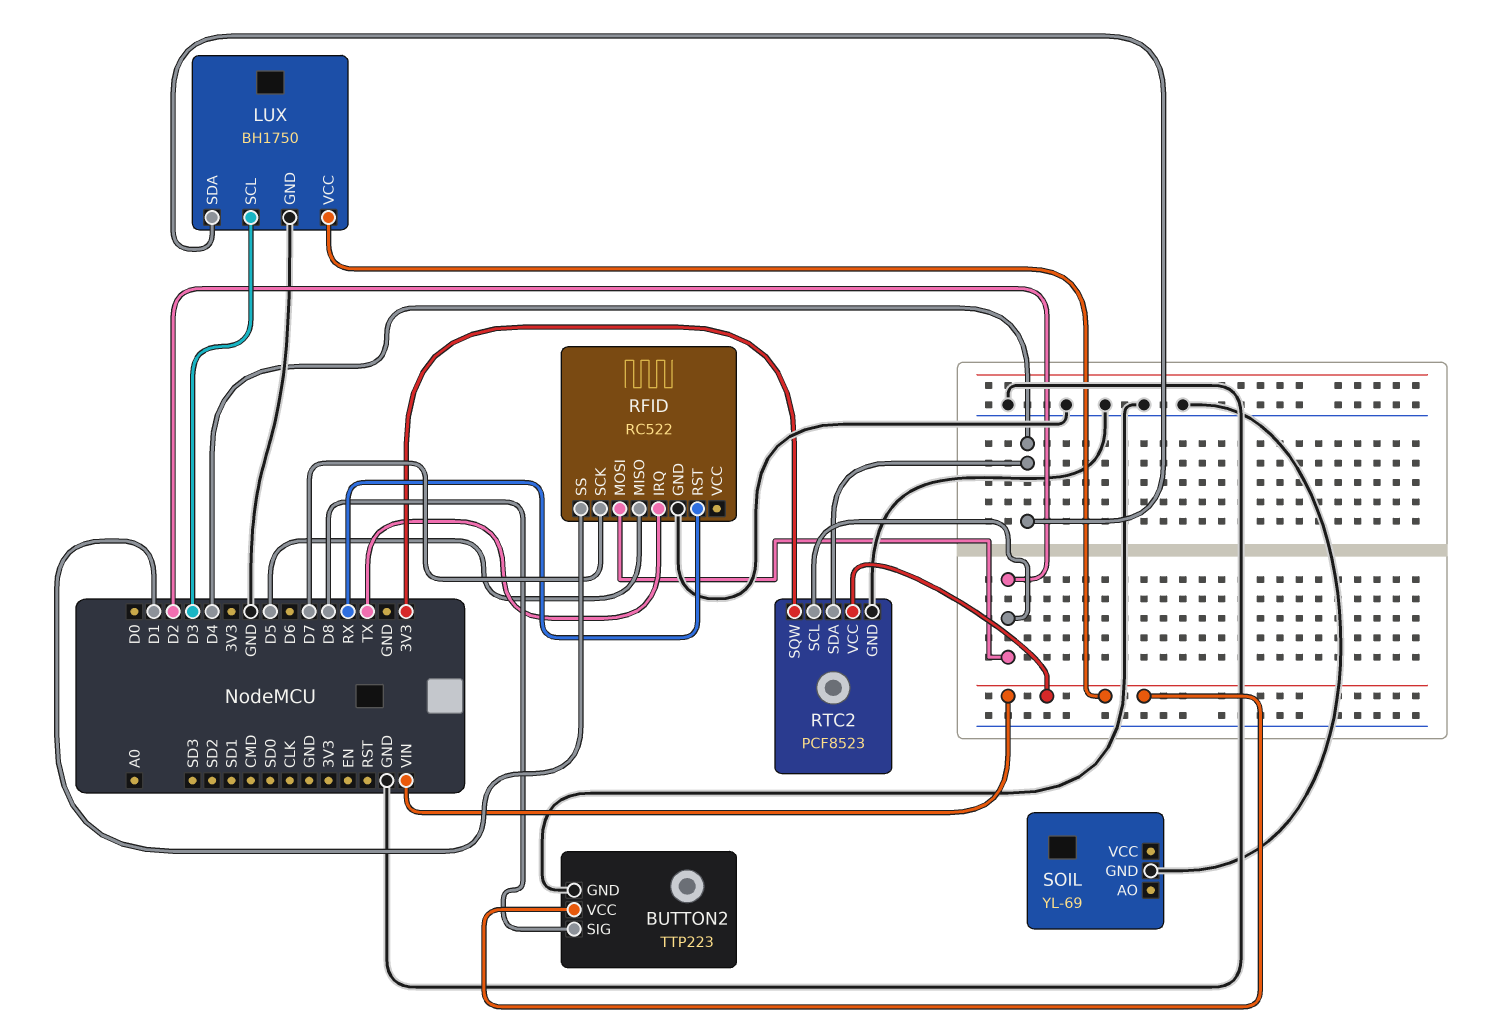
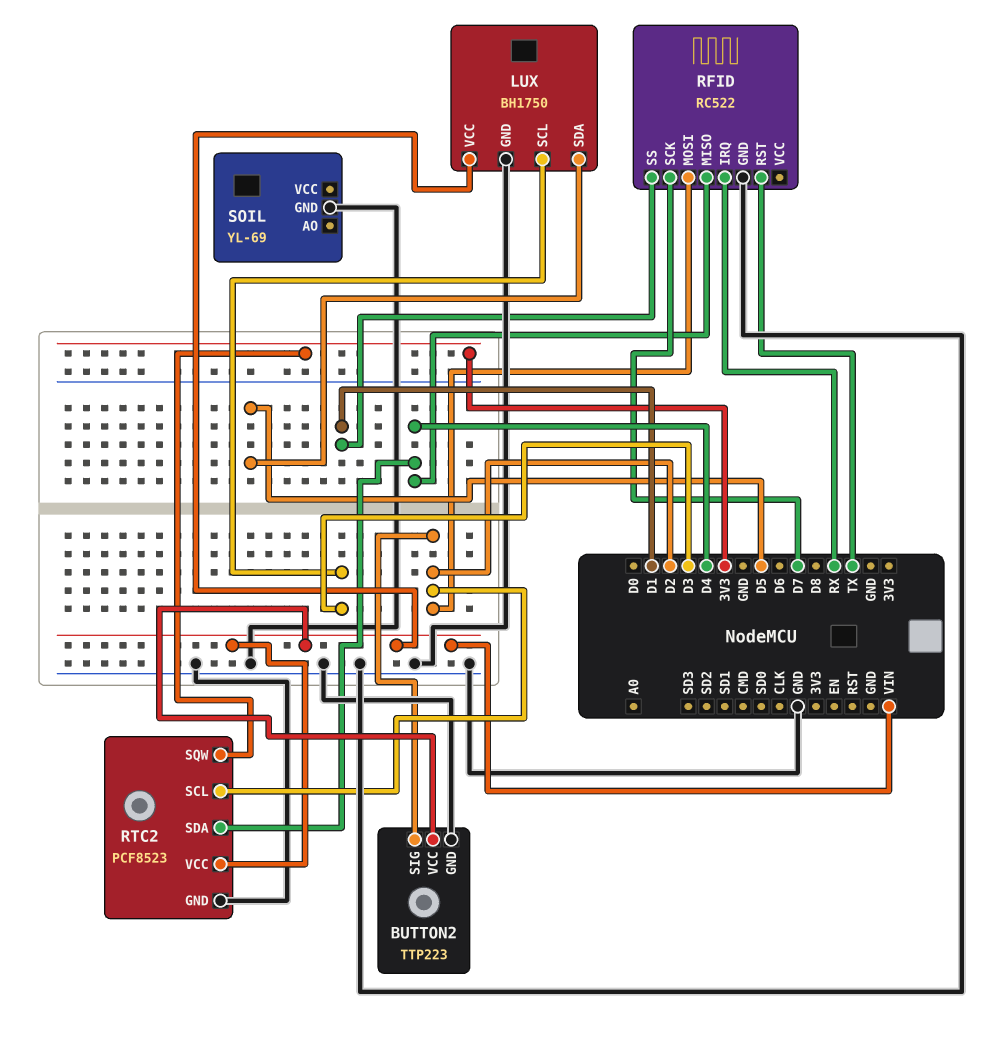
BUTTON2 pin SIG: D8 -> D2
LUX pin SDA: D4 -> D5
RFID pin IRQ: TX -> RX
RFID pin MISO: D5 -> D4
RFID pin RST: RX -> TX

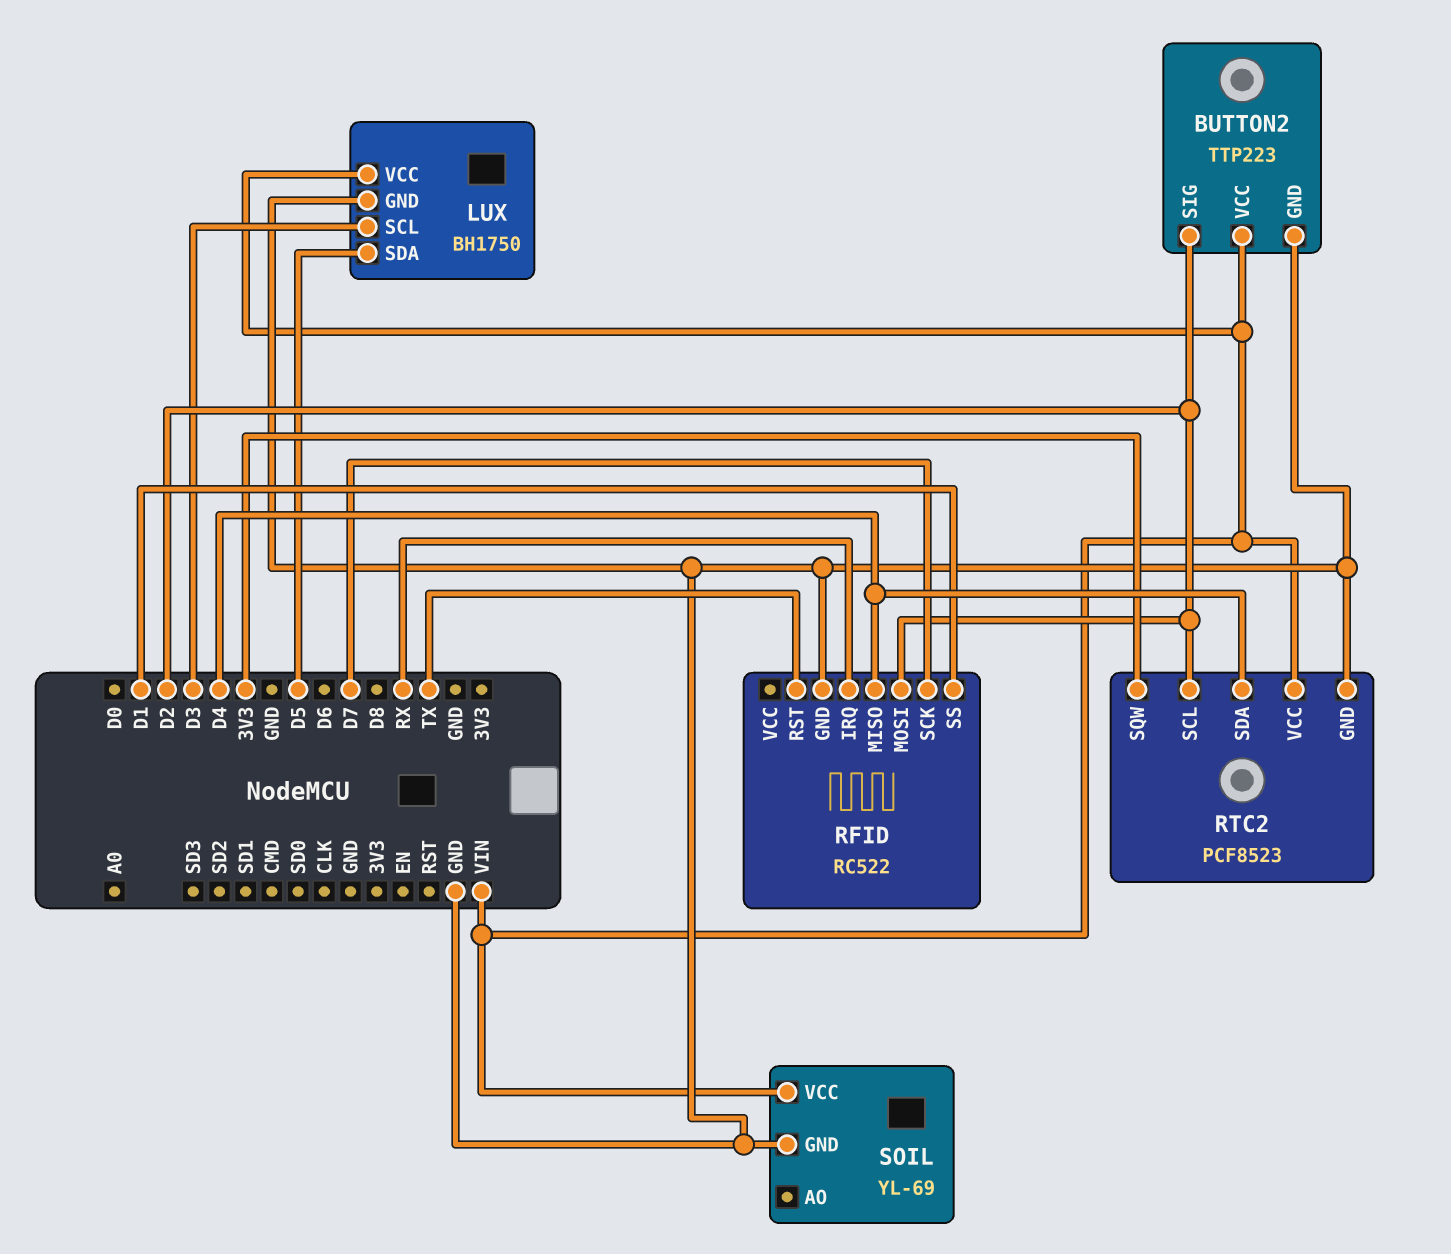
SOIL pin VCC: none -> VIN

